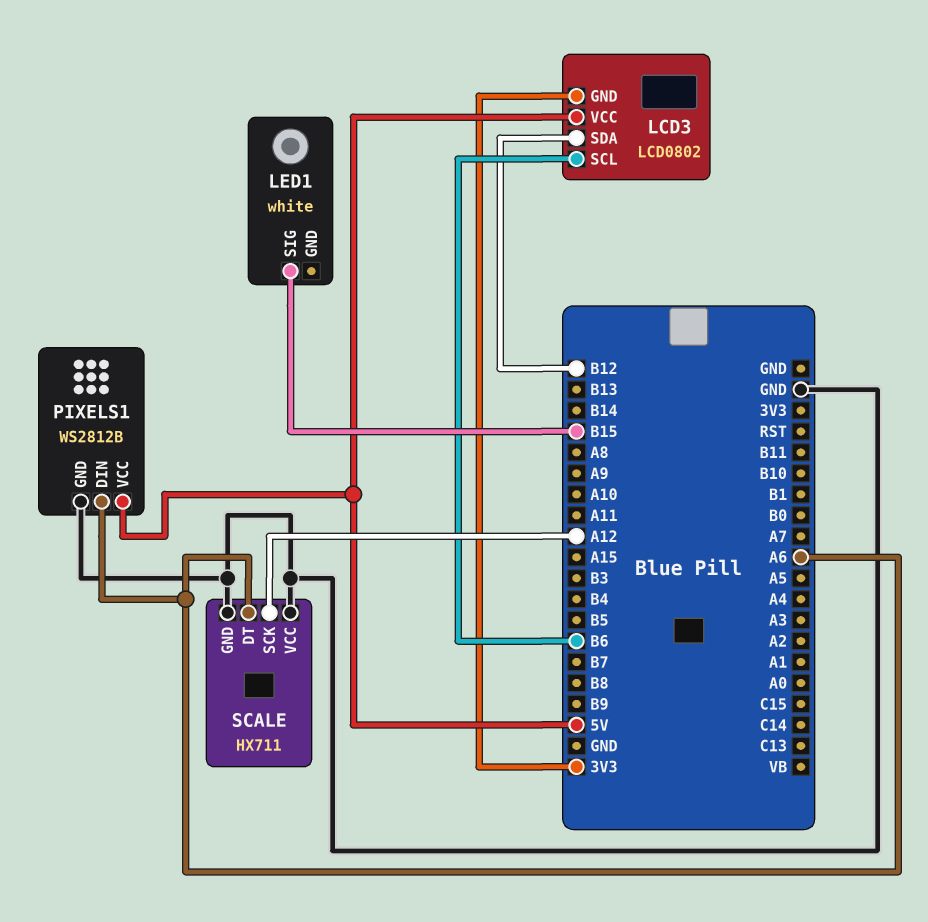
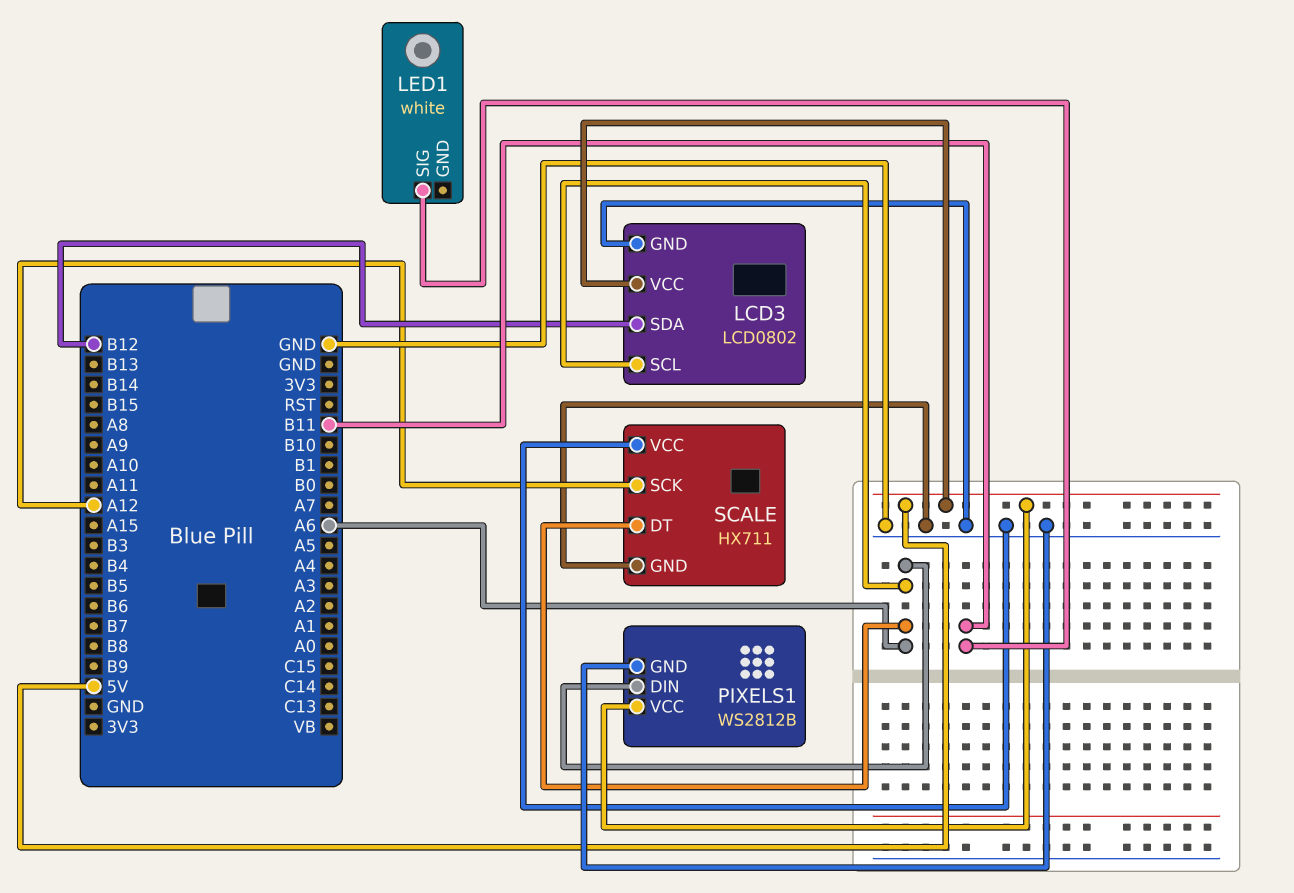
LCD3 pin GND: 3V3 -> GND
LCD3 pin SCL: B6 -> A6
LED1 pin SIG: B15 -> B11

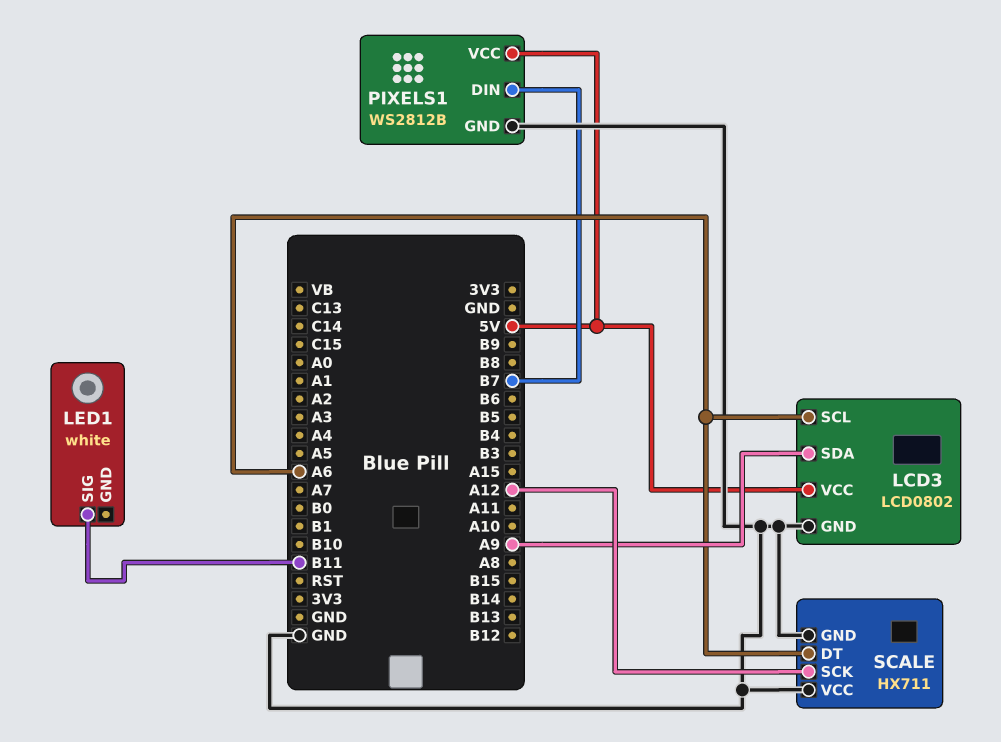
LCD3 pin SDA: B12 -> A9
PIXELS1 pin DIN: A6 -> B7

